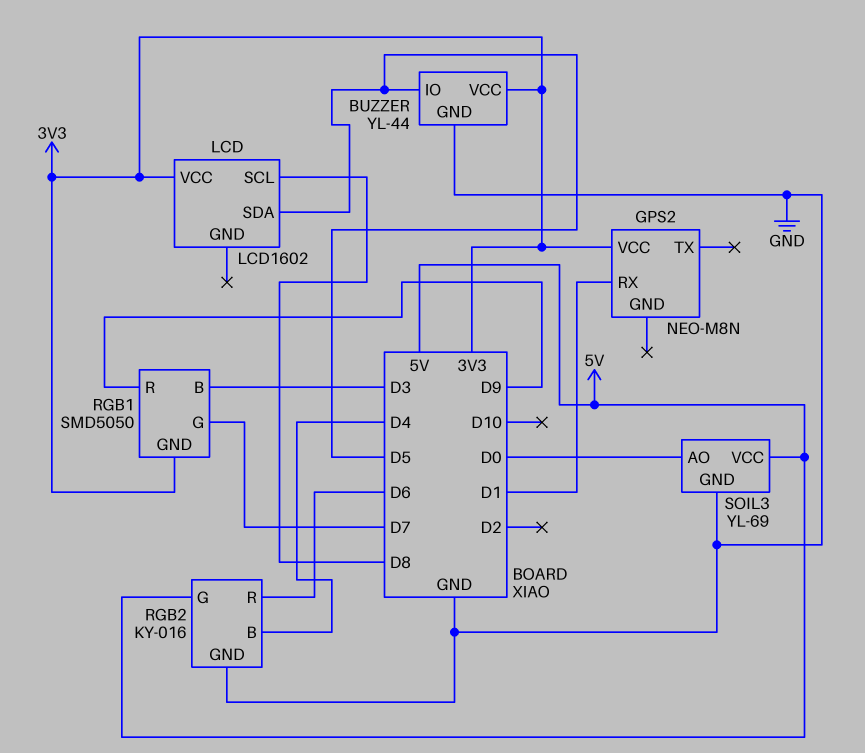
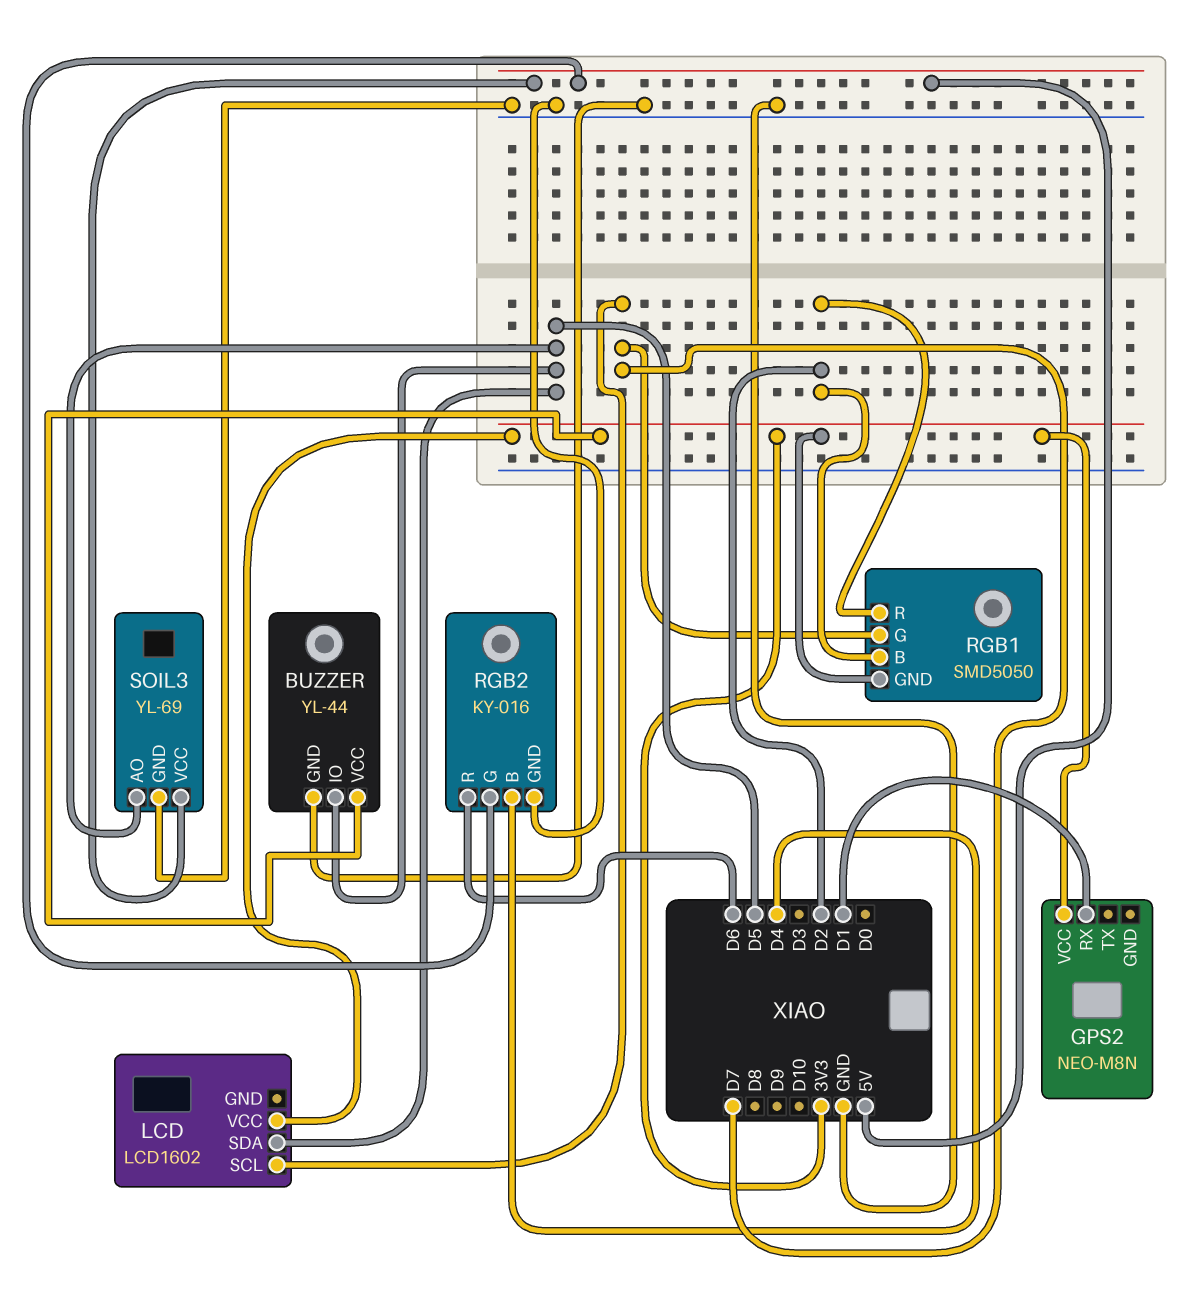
LCD pin SCL: D8 -> D7
RGB1 pin B: D3 -> D2
RGB1 pin R: D9 -> D2
SOIL3 pin AO: D0 -> D5

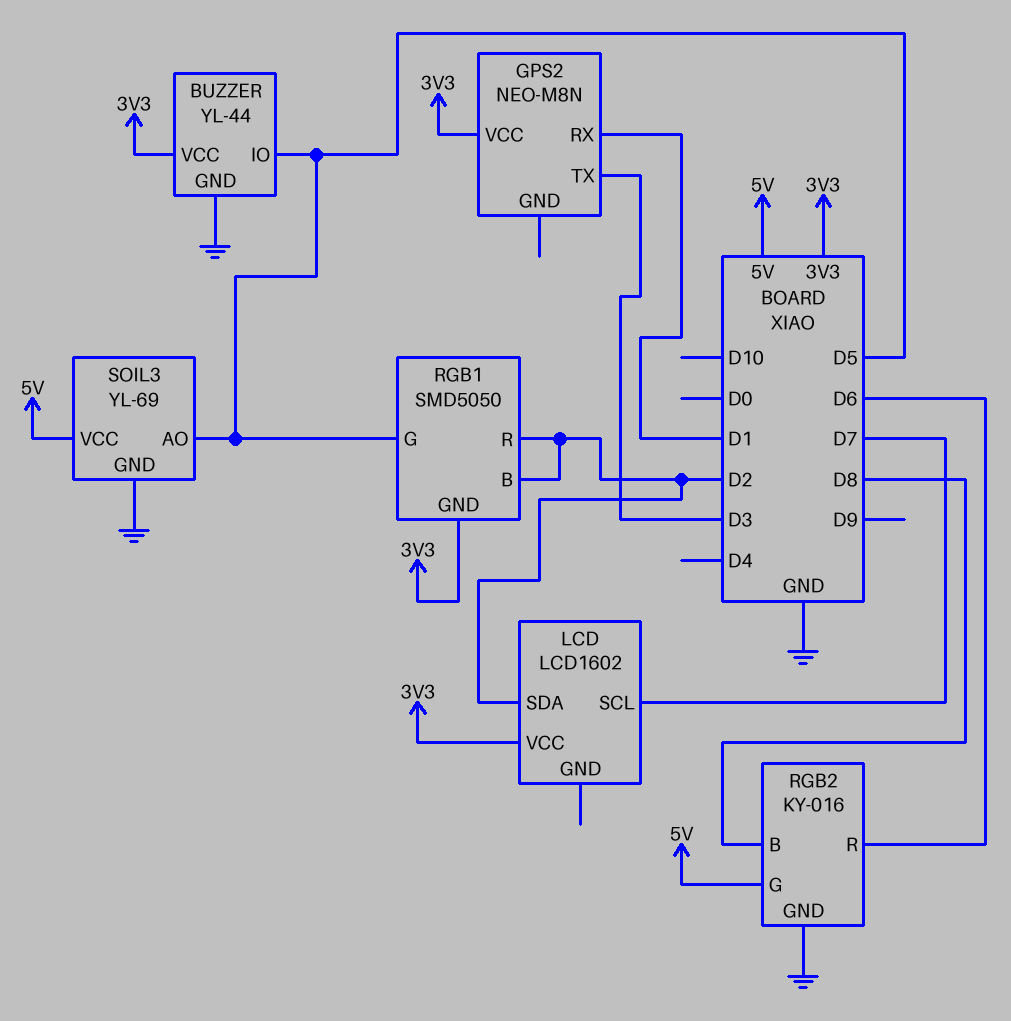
GPS2 pin TX: none -> D3
LCD pin SDA: D5 -> D2
RGB1 pin G: D7 -> D5
RGB2 pin B: D4 -> D8

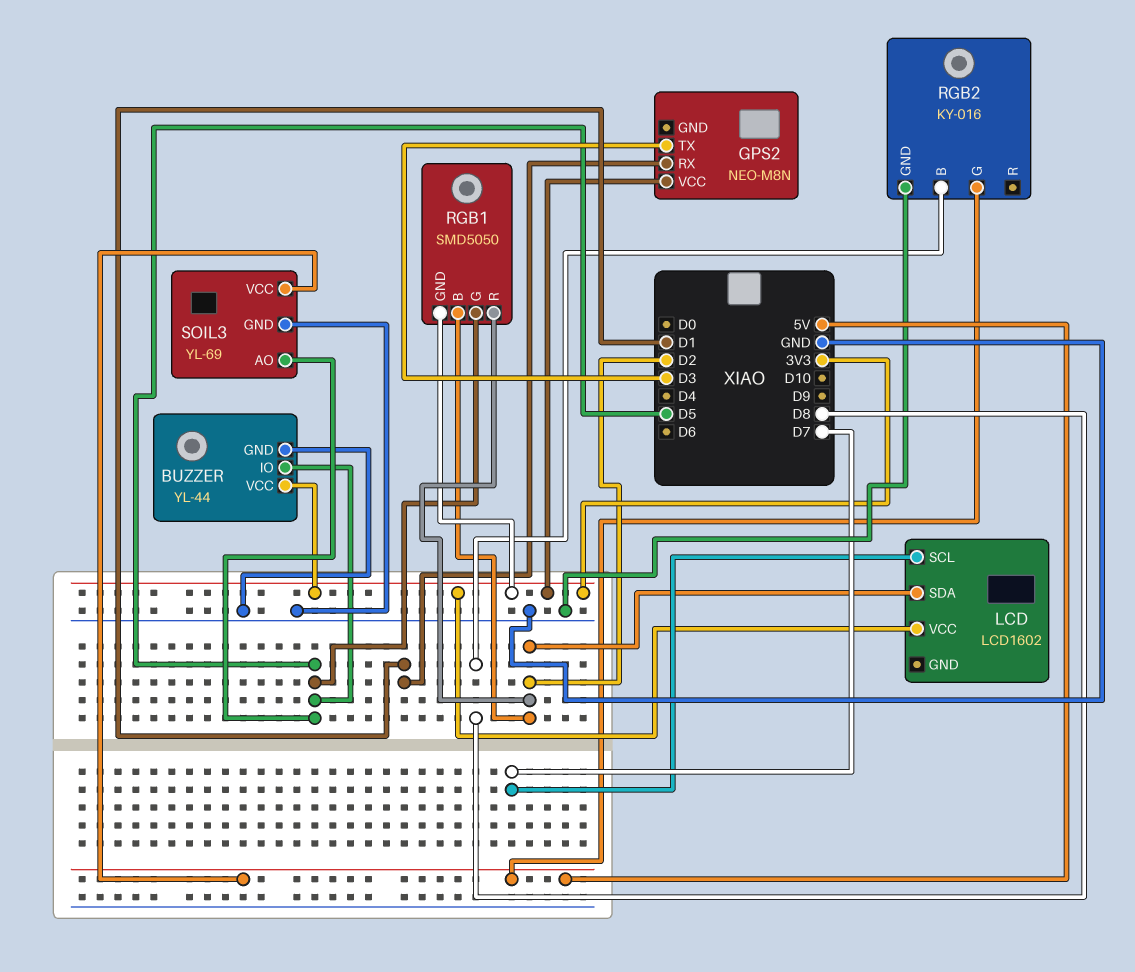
RGB2 pin R: D6 -> none

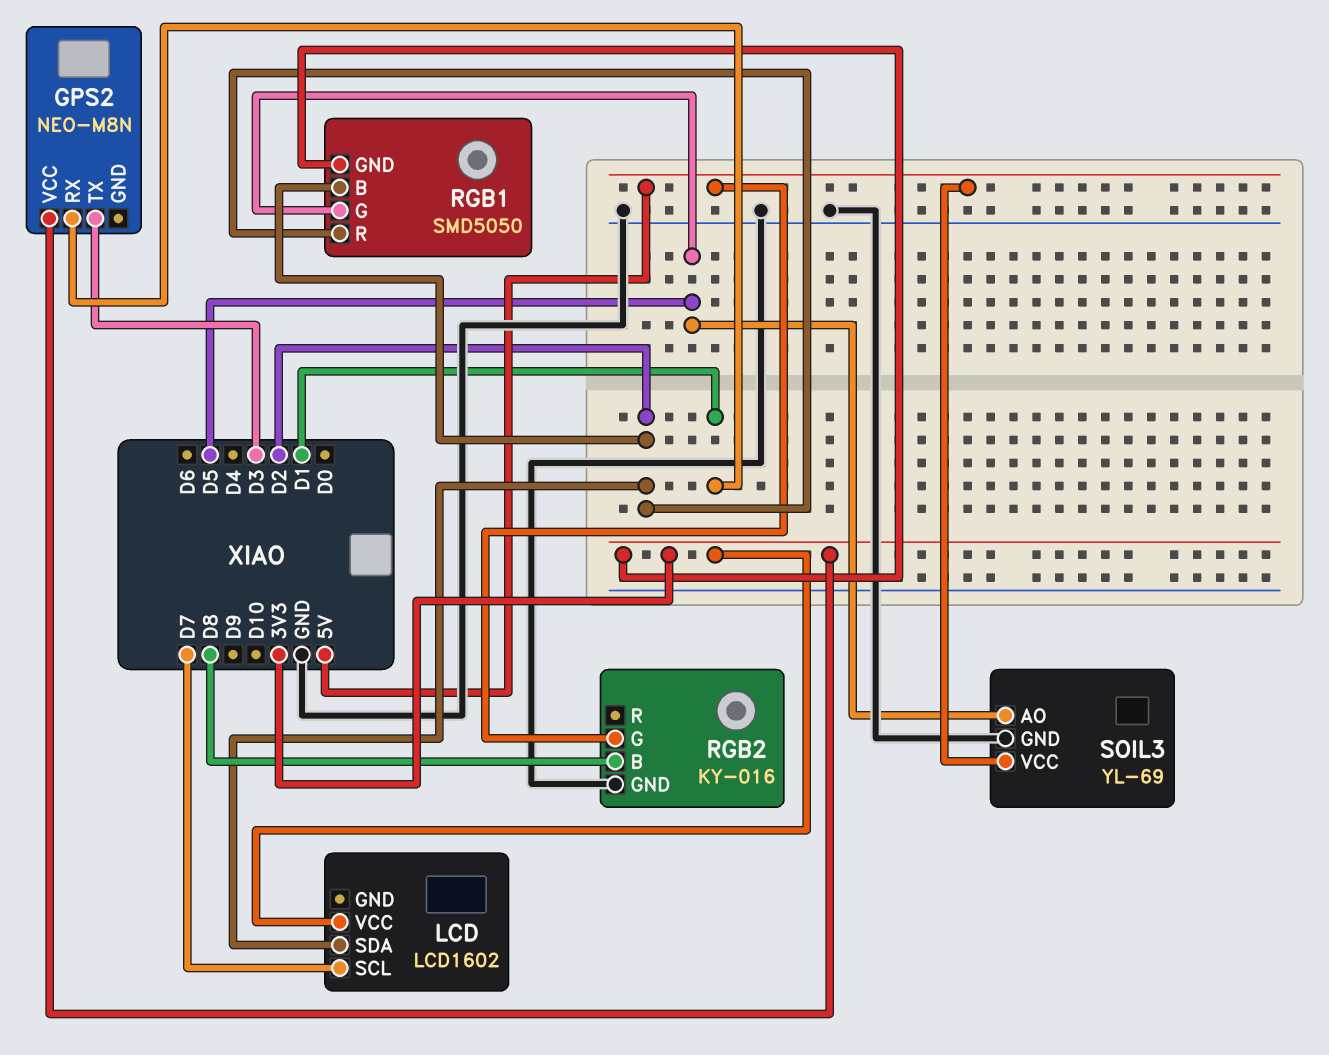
BUZZER: YL-44 -> none
BUZZER pin GND: GND -> none
BUZZER pin IO: D5 -> none
BUZZER pin VCC: 3V3 -> none

